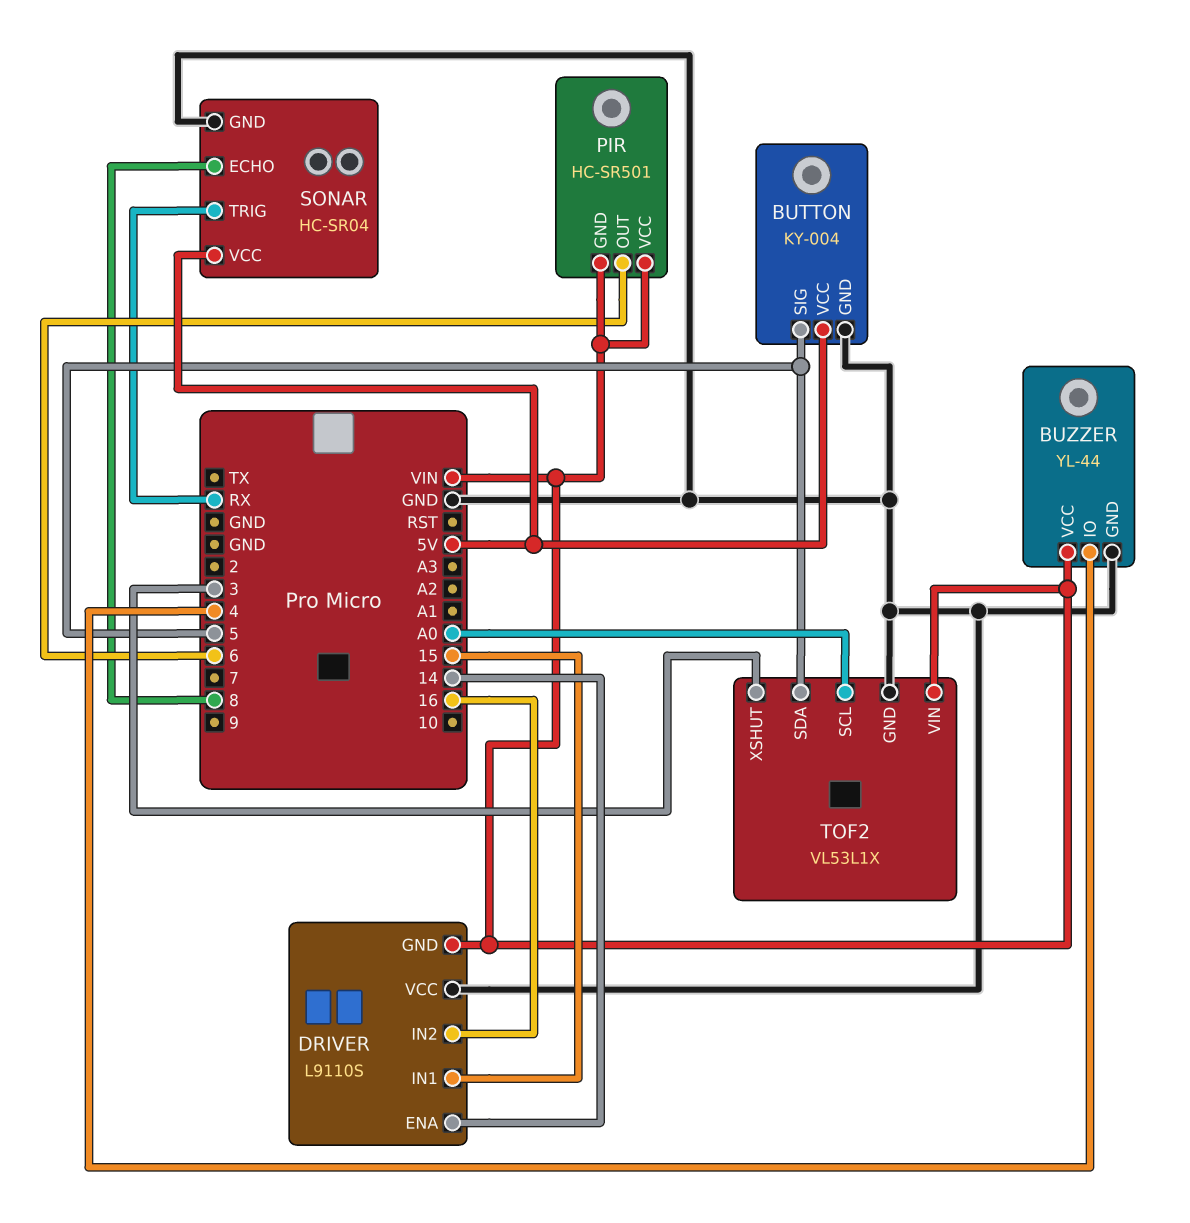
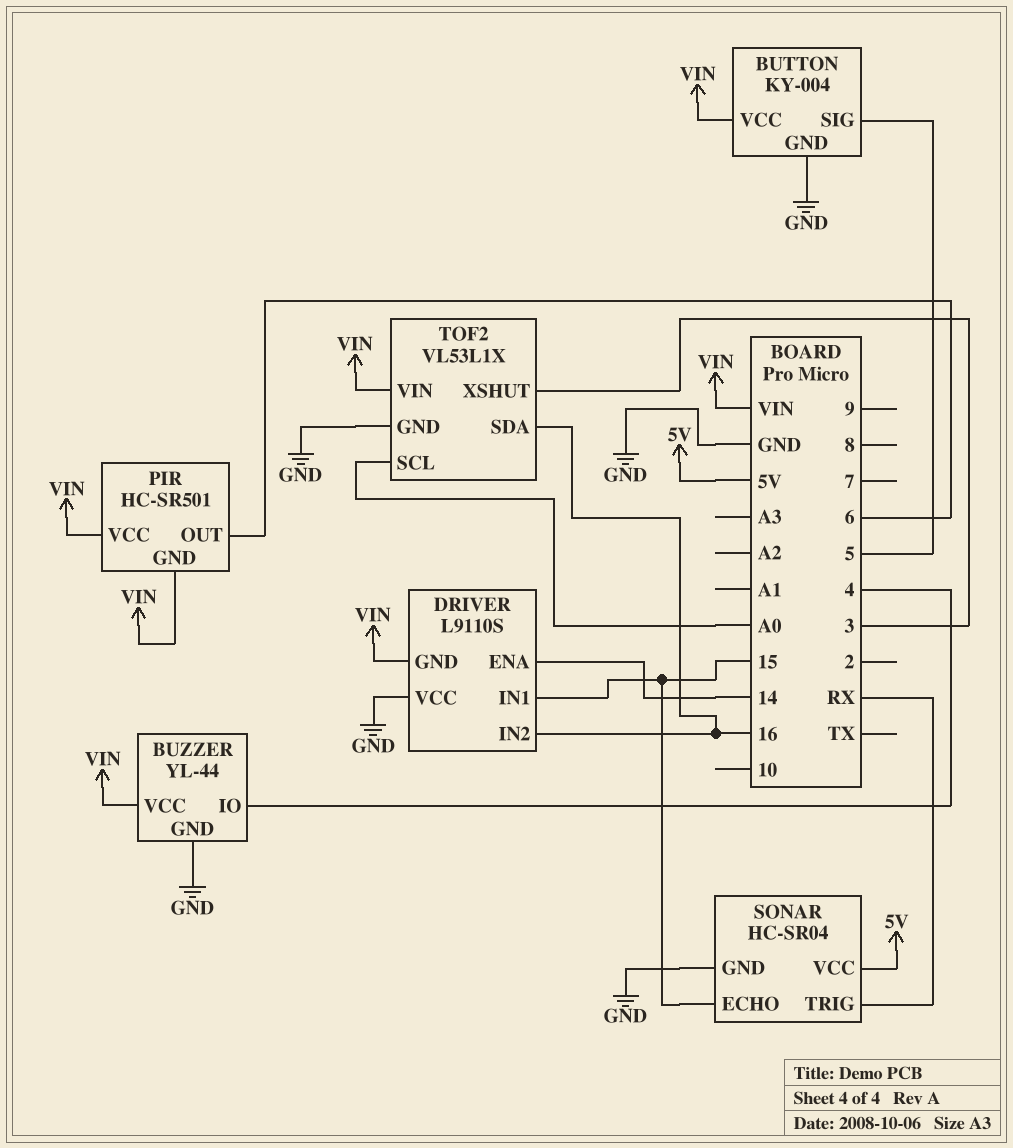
BUTTON pin VCC: 5V -> VIN
SONAR pin ECHO: 8 -> 15
TOF2 pin SDA: 5 -> 16

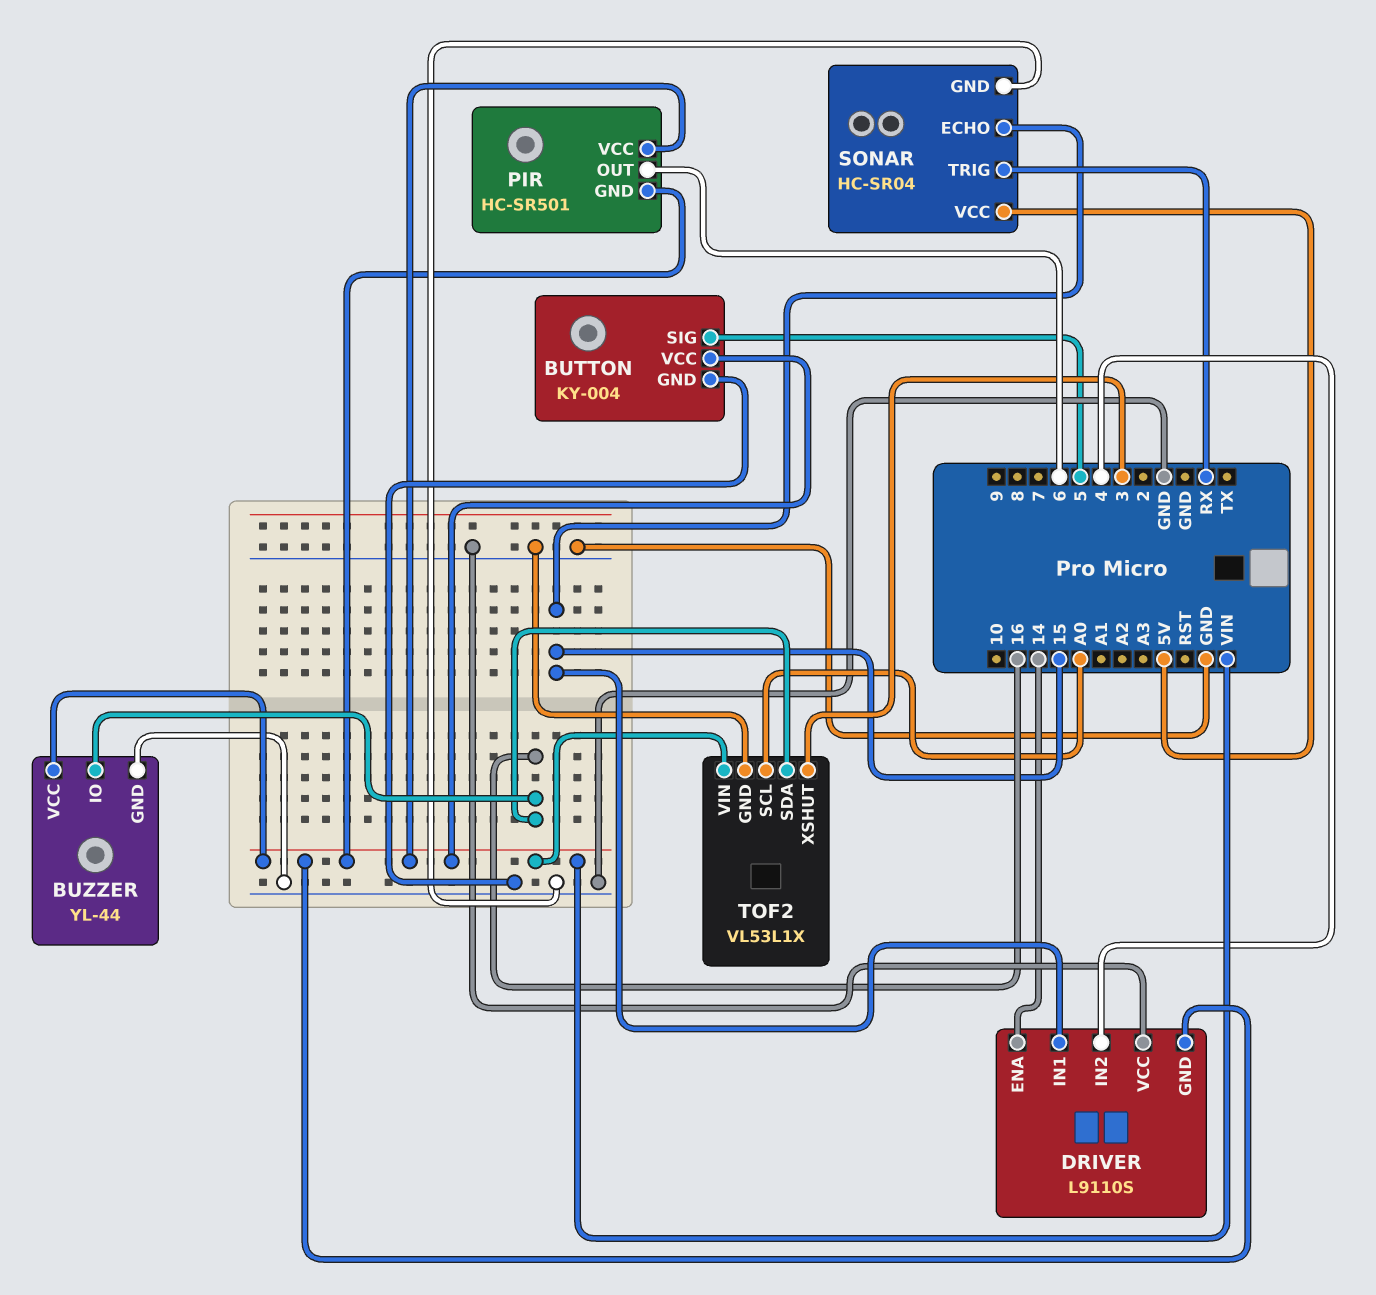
BUZZER pin IO: 4 -> 16
DRIVER pin IN2: 16 -> 4

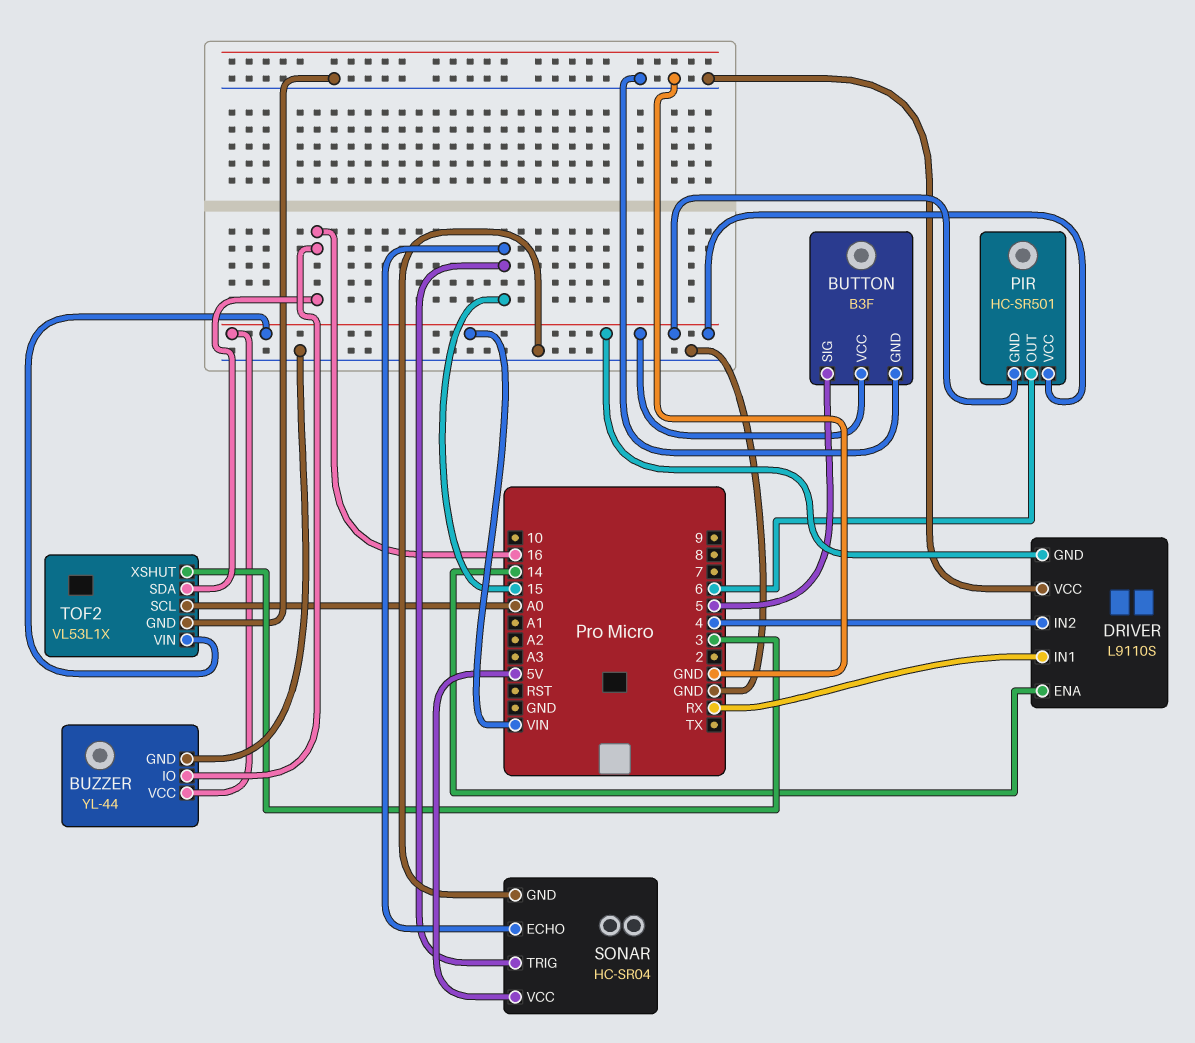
BUTTON: KY-004 -> B3F
DRIVER pin IN1: 15 -> RX
SONAR pin TRIG: RX -> 15

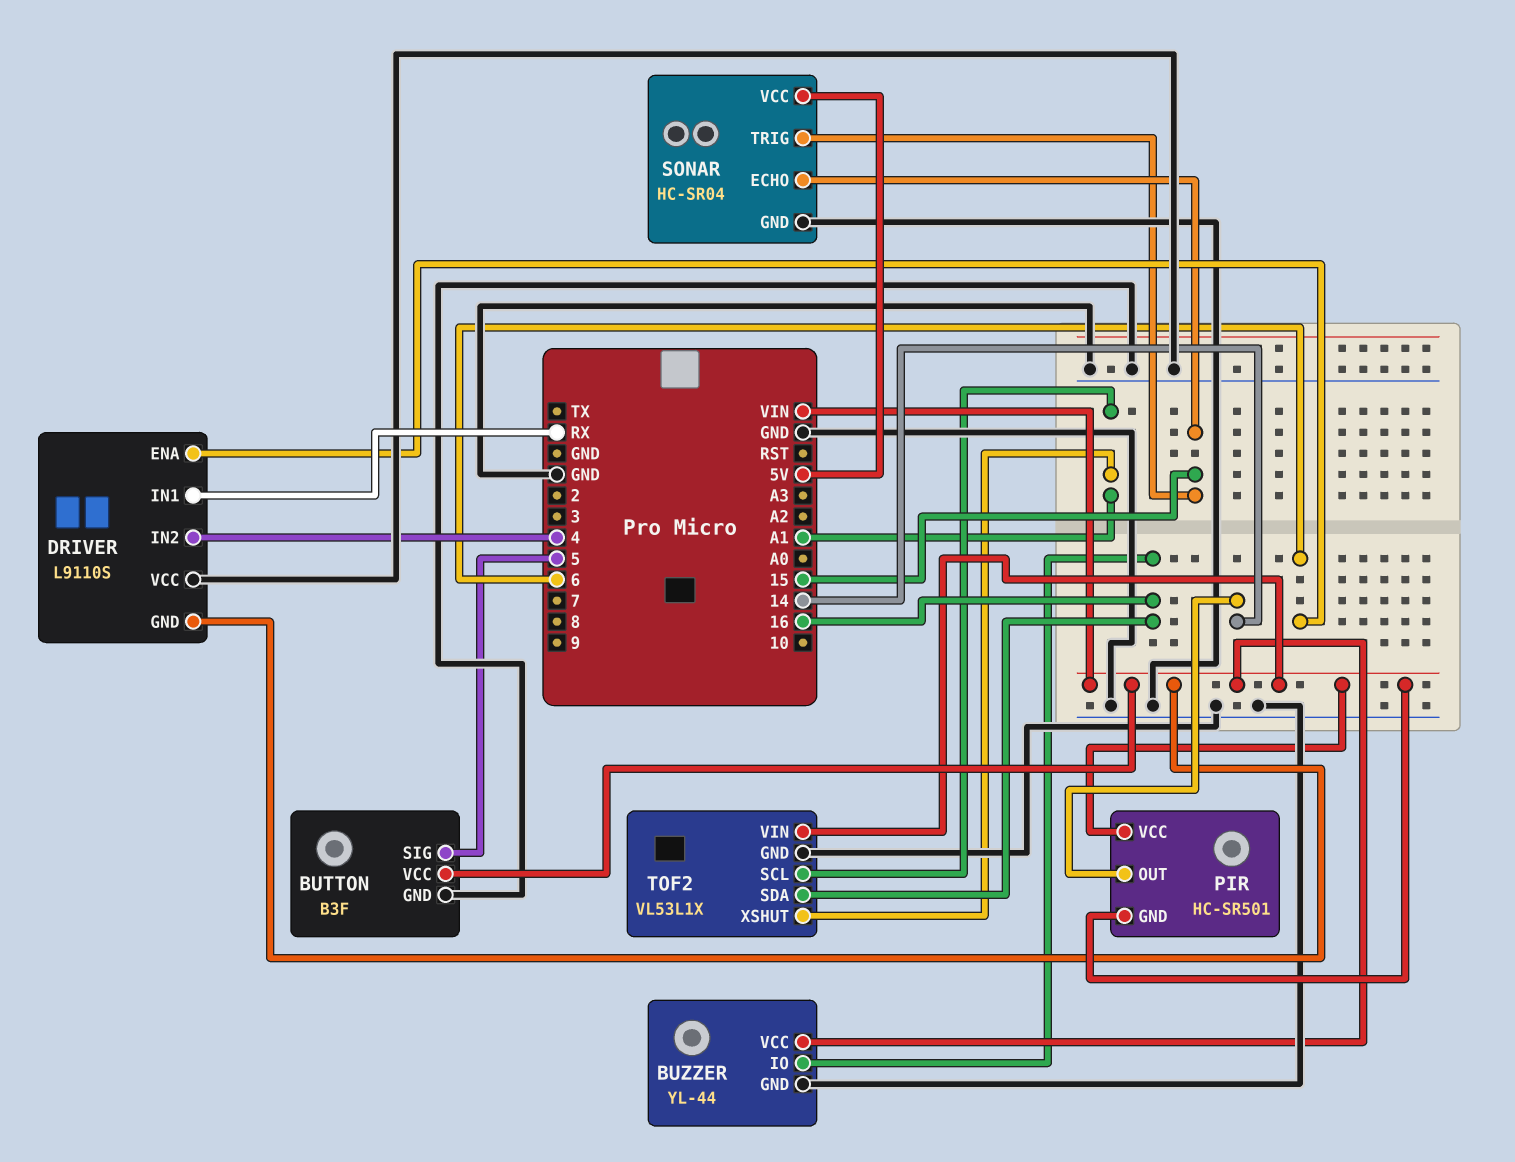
DRIVER pin ENA: 14 -> 6
PIR pin OUT: 6 -> 14
TOF2 pin SCL: A0 -> A1
TOF2 pin XSHUT: 3 -> A1

